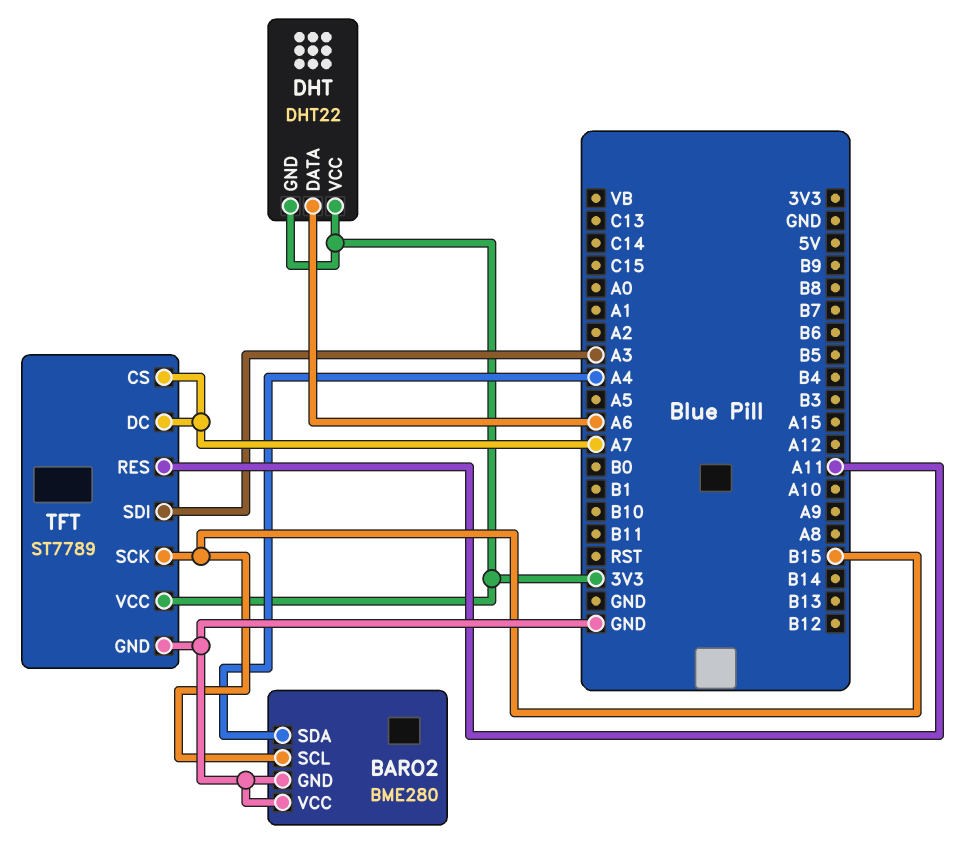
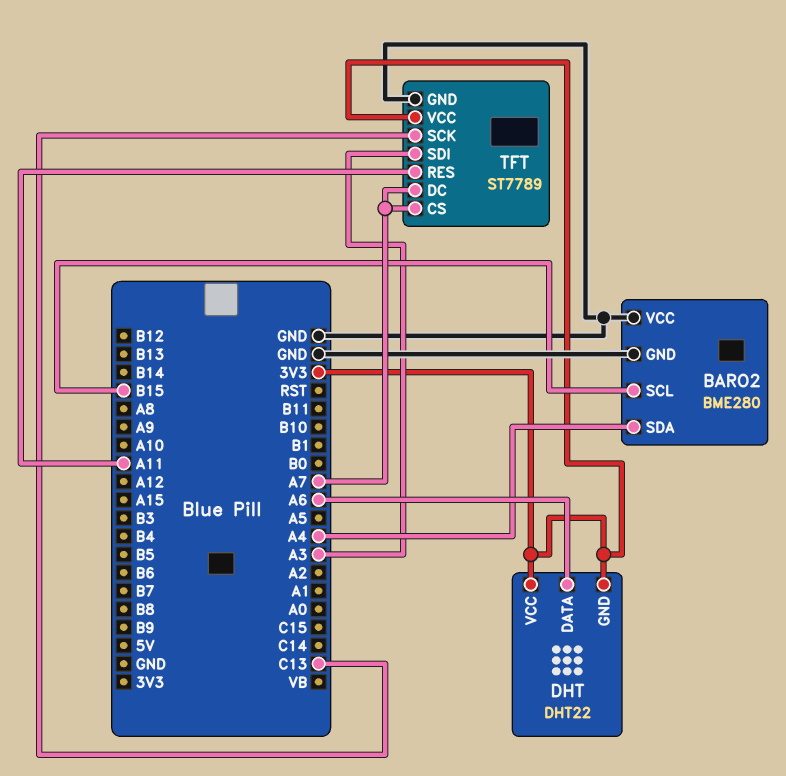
TFT pin SCK: B15 -> C13

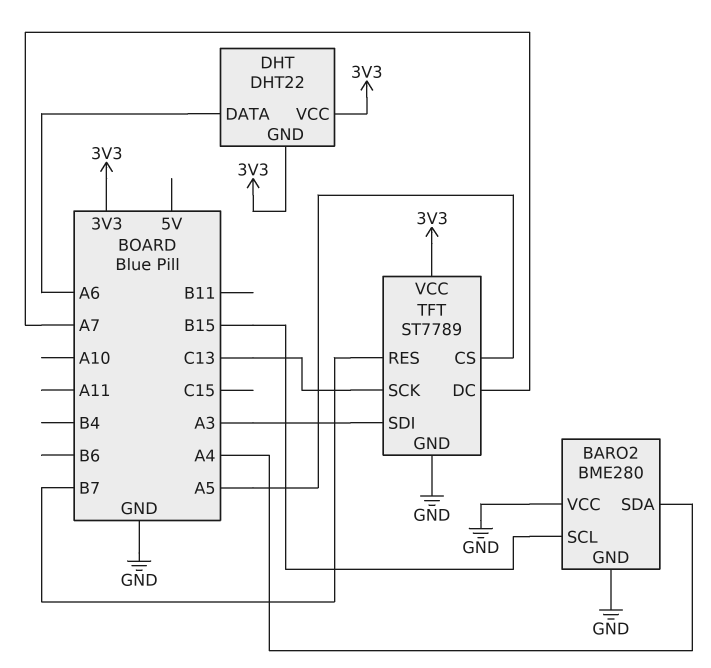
TFT pin CS: A7 -> A5
TFT pin RES: A11 -> B7

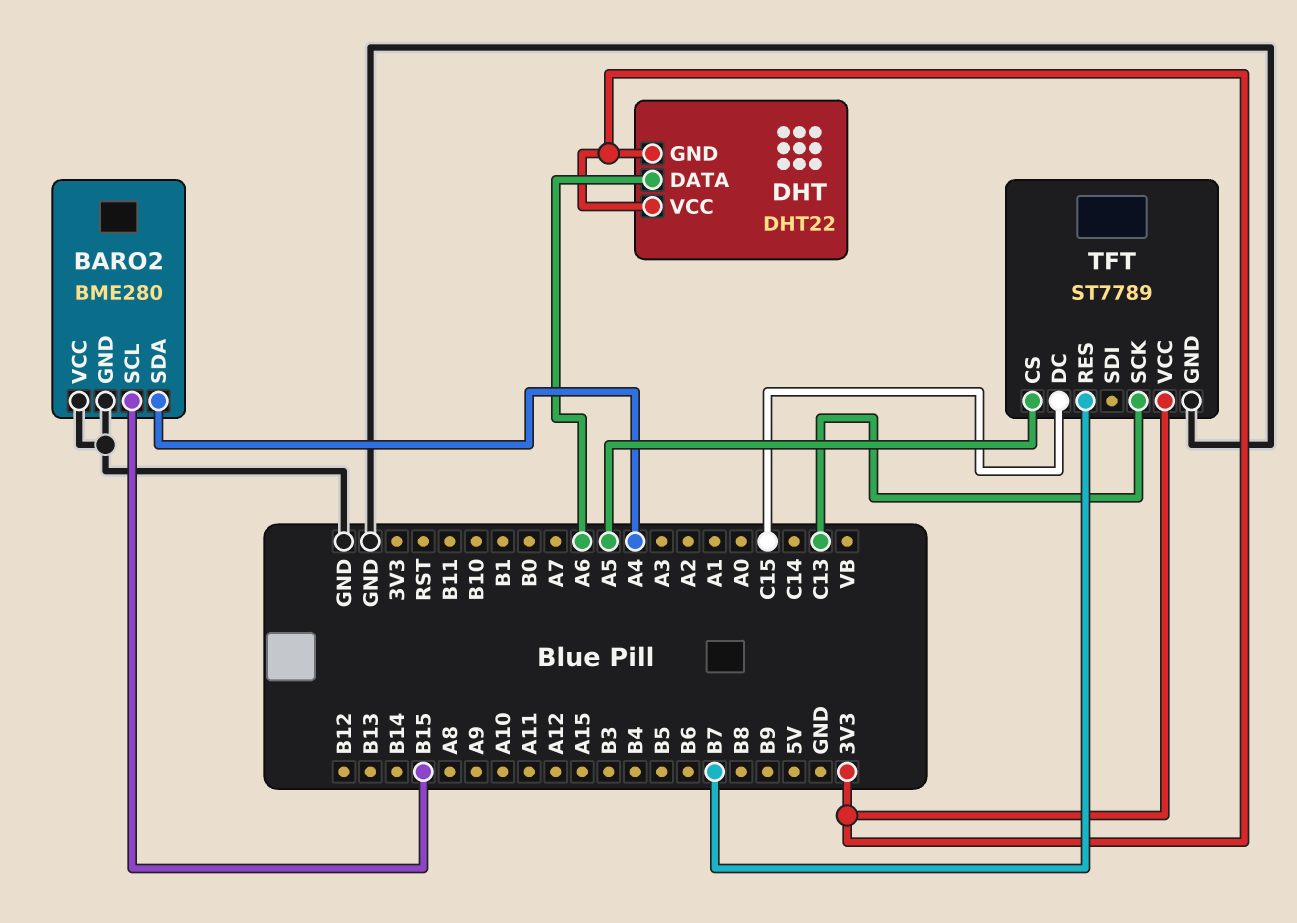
TFT pin DC: A7 -> C15
TFT pin SDI: A3 -> none

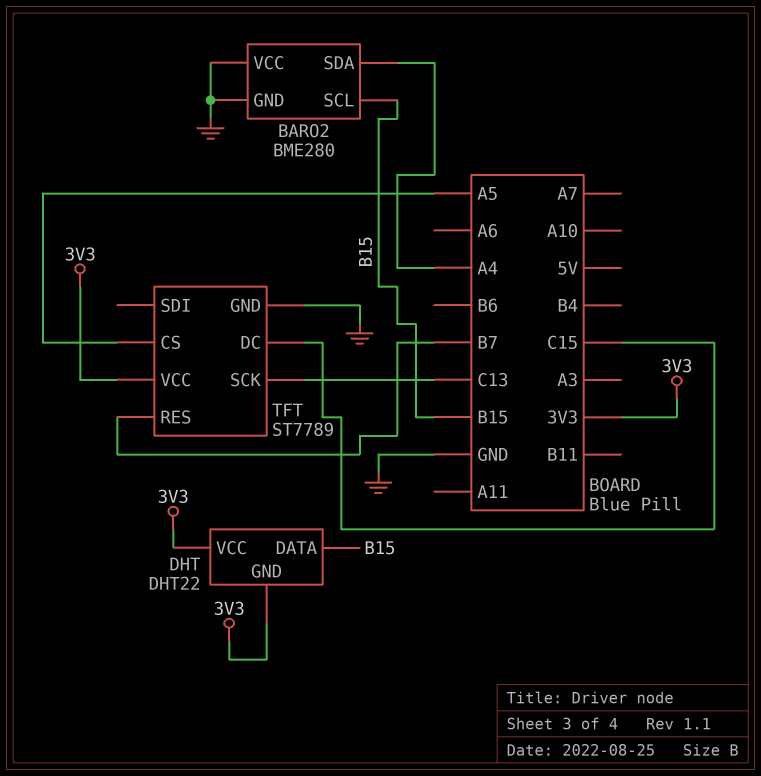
DHT pin DATA: A6 -> B15

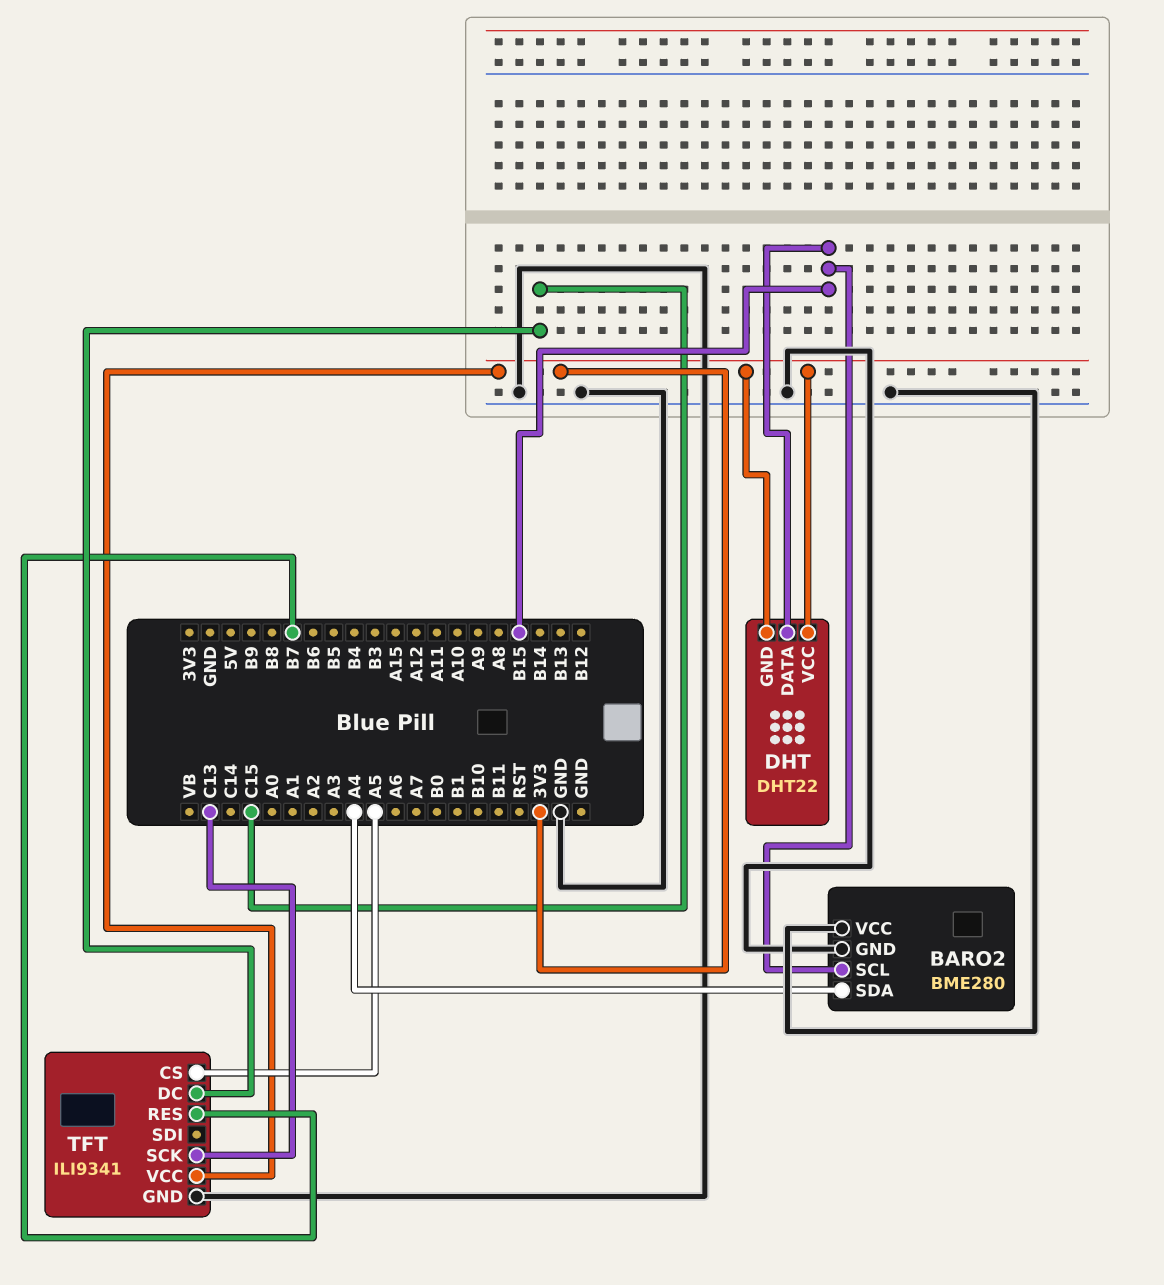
TFT: ST7789 -> ILI9341

